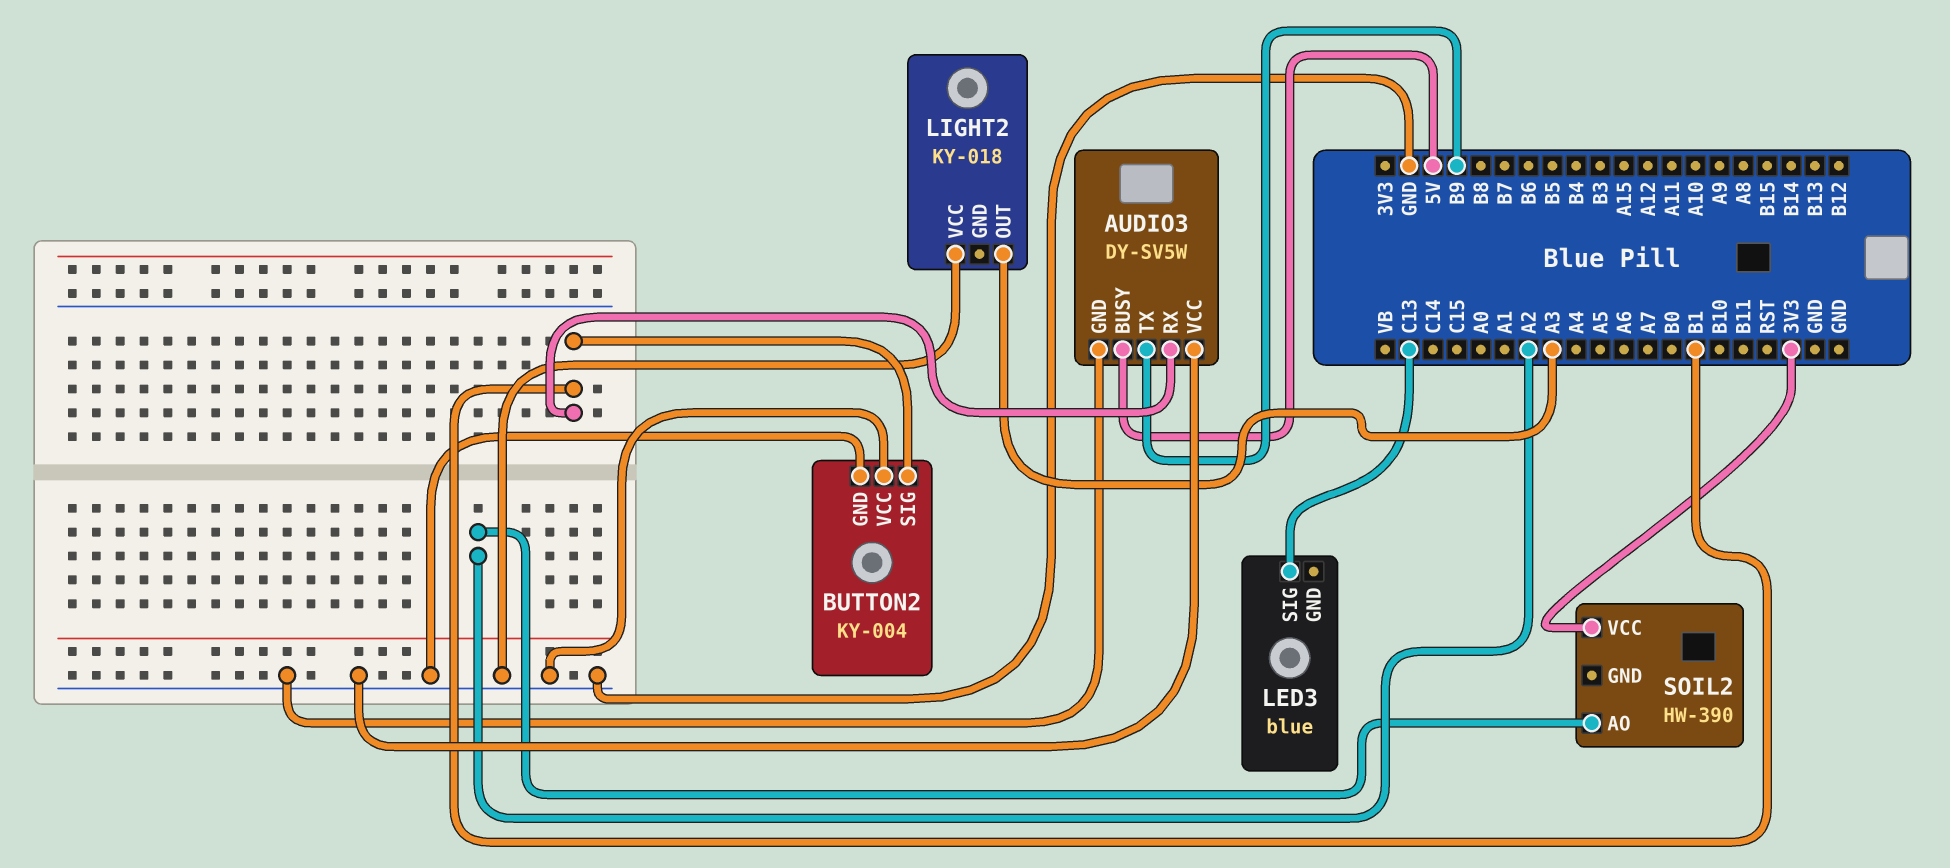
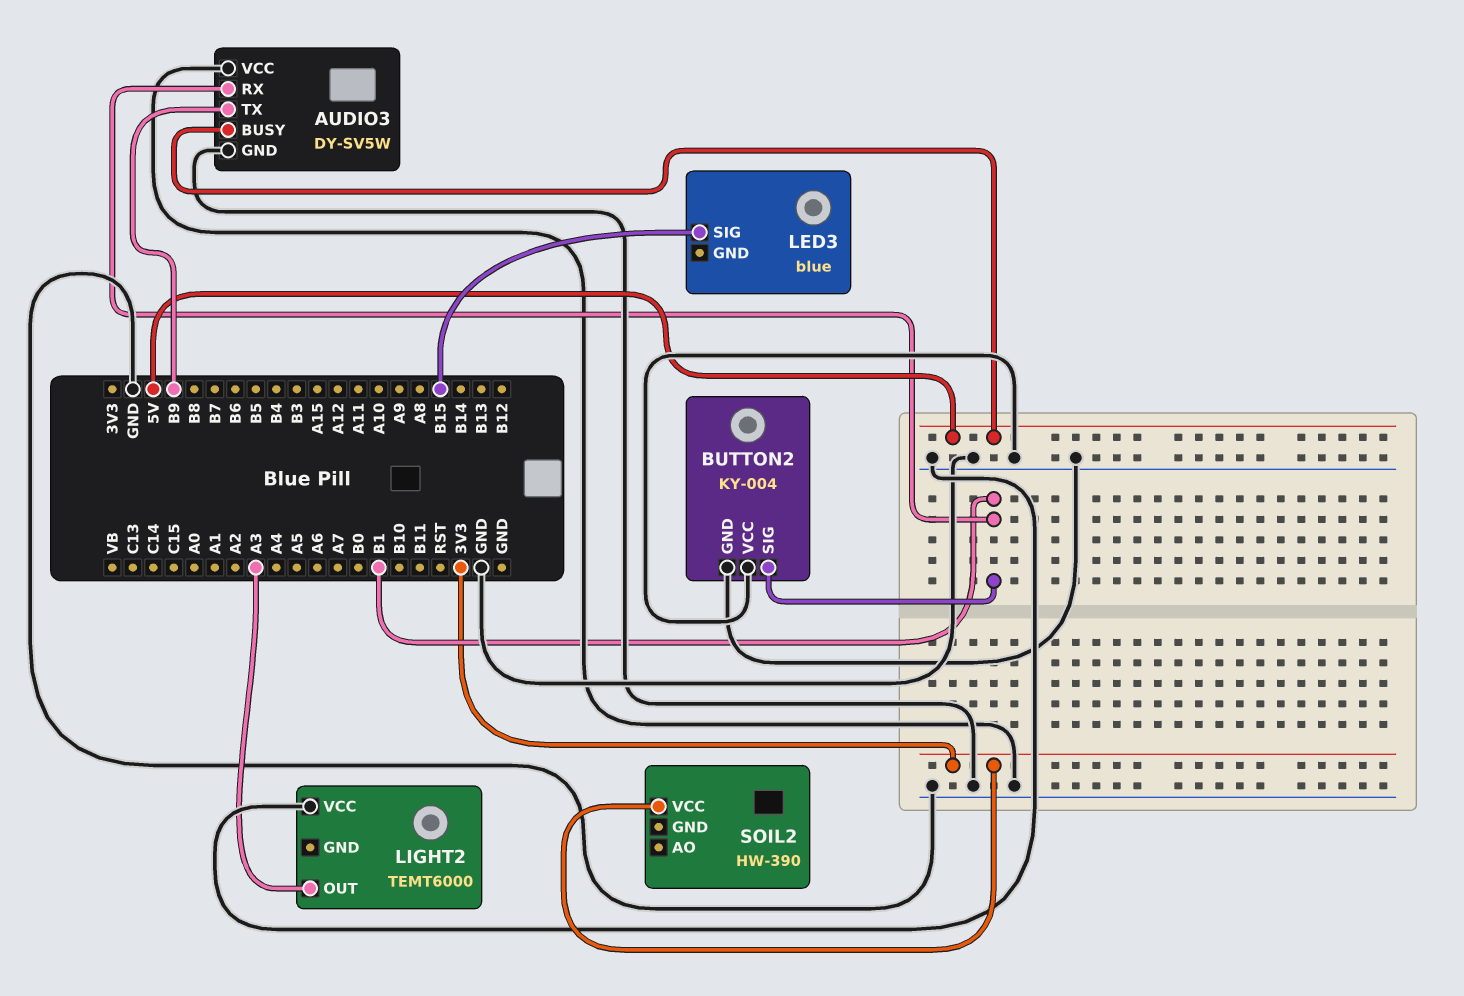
LED3 pin SIG: C13 -> B15
LIGHT2: KY-018 -> TEMT6000
SOIL2 pin AO: A2 -> none

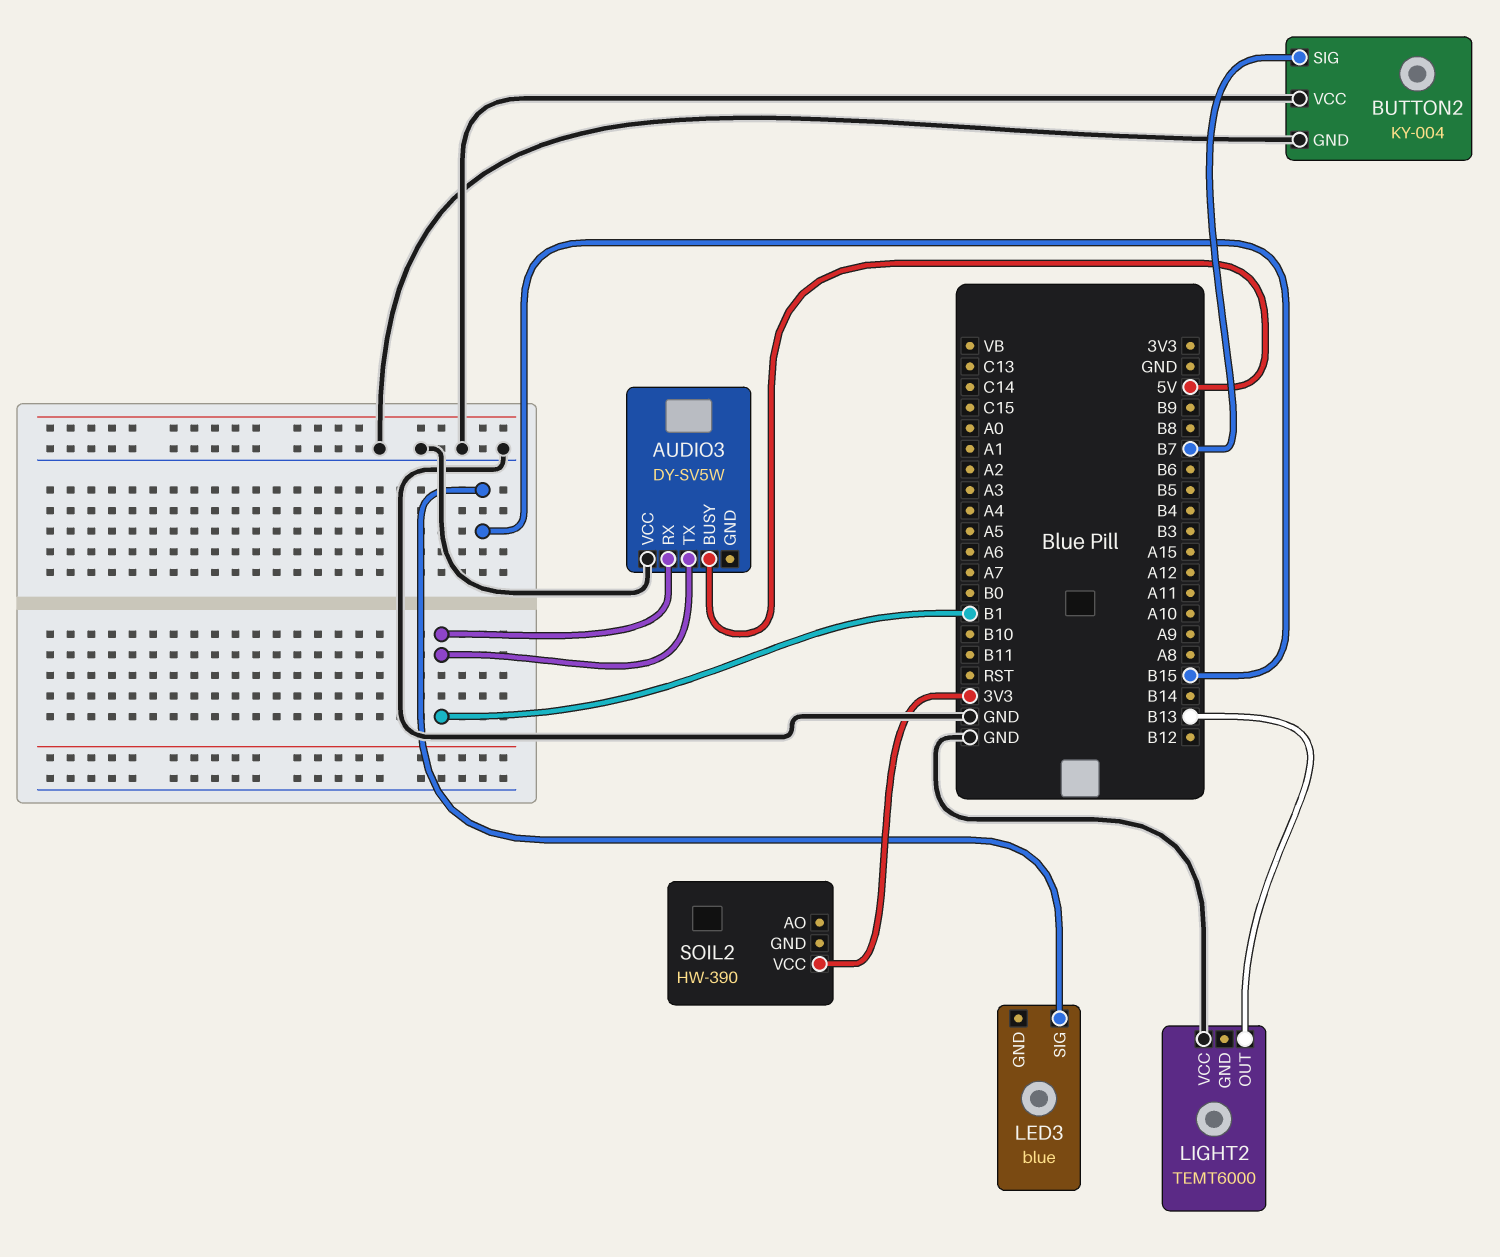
AUDIO3 pin GND: GND -> none
AUDIO3 pin TX: B9 -> B1
BUTTON2 pin SIG: B1 -> B7
LIGHT2 pin OUT: A3 -> B13

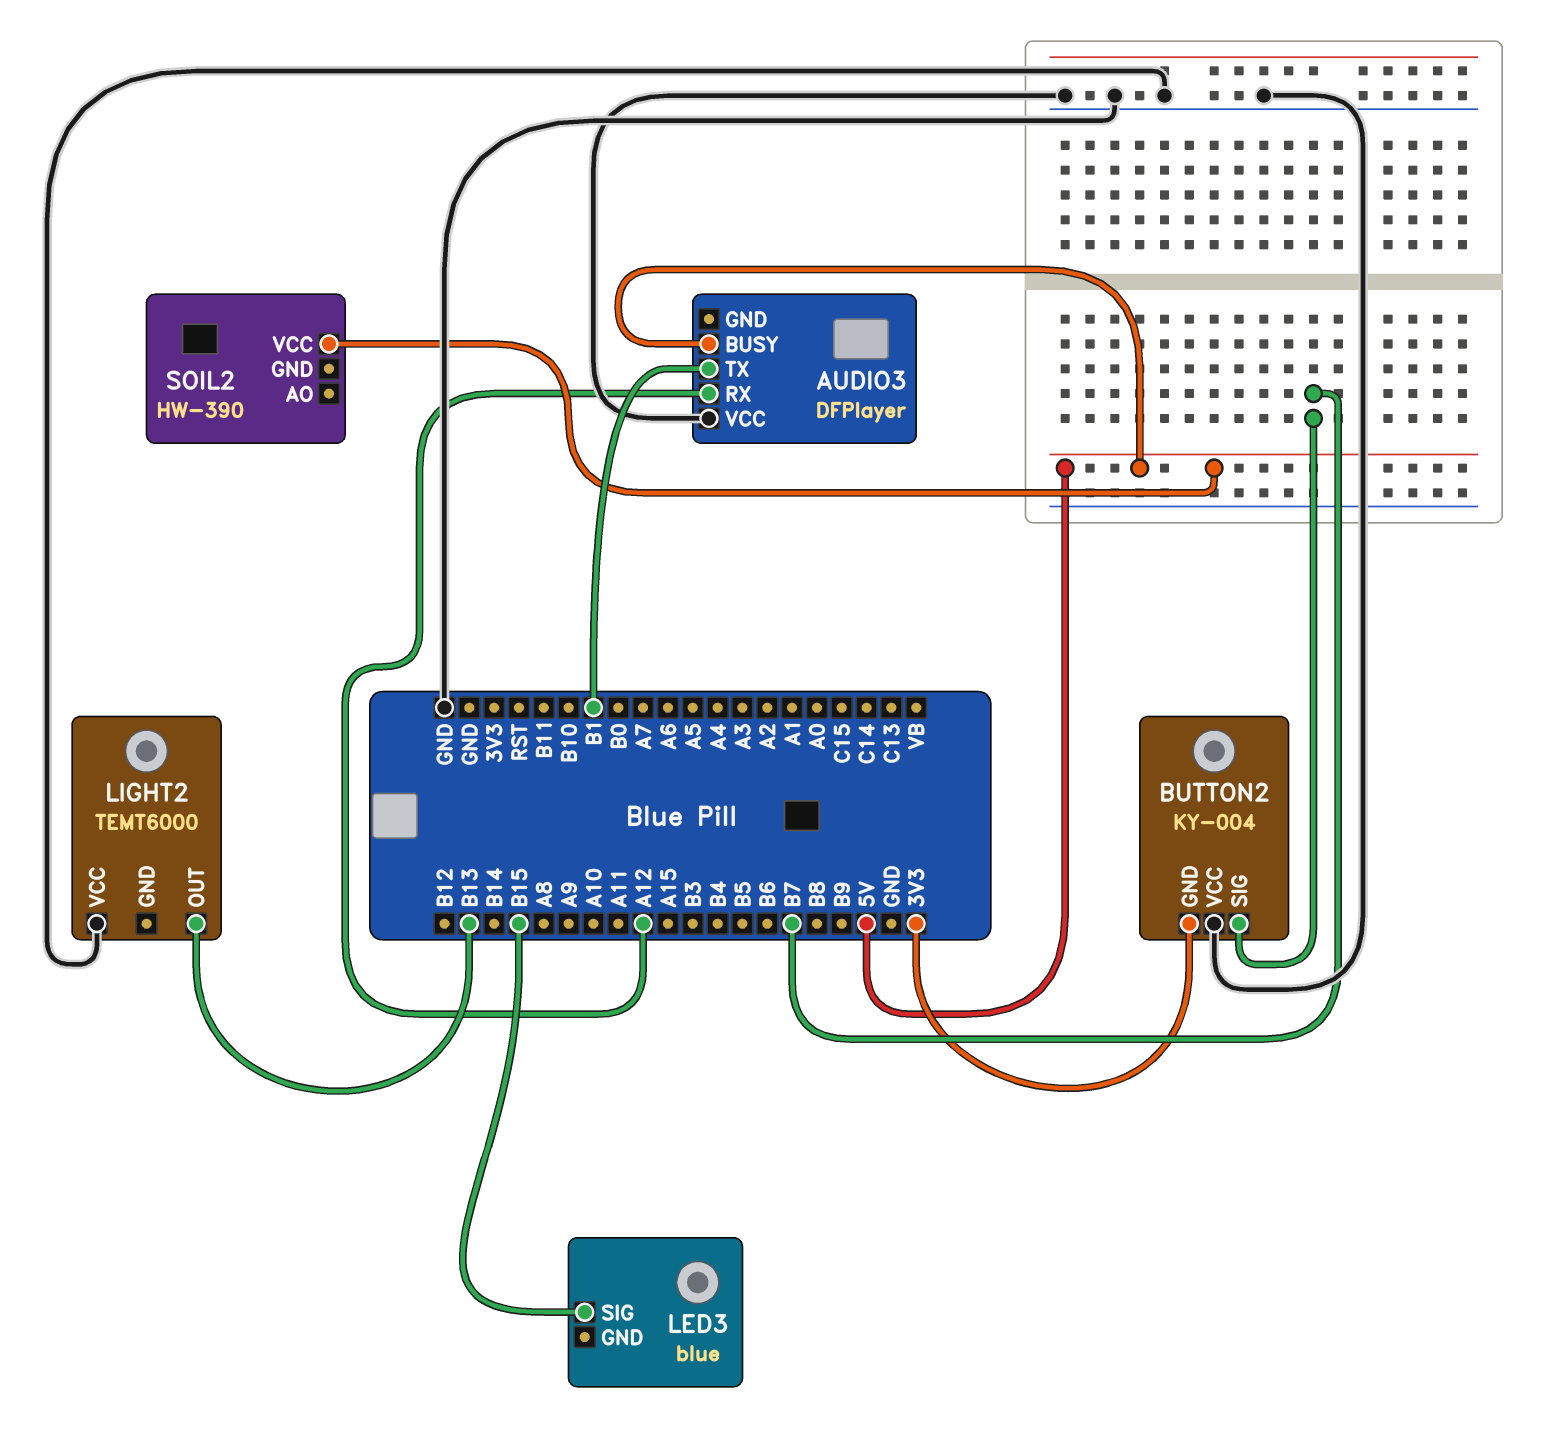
AUDIO3: DY-SV5W -> DFPlayer
AUDIO3 pin RX: B1 -> A12
BUTTON2 pin GND: GND -> 3V3
SOIL2 pin VCC: 3V3 -> 5V

